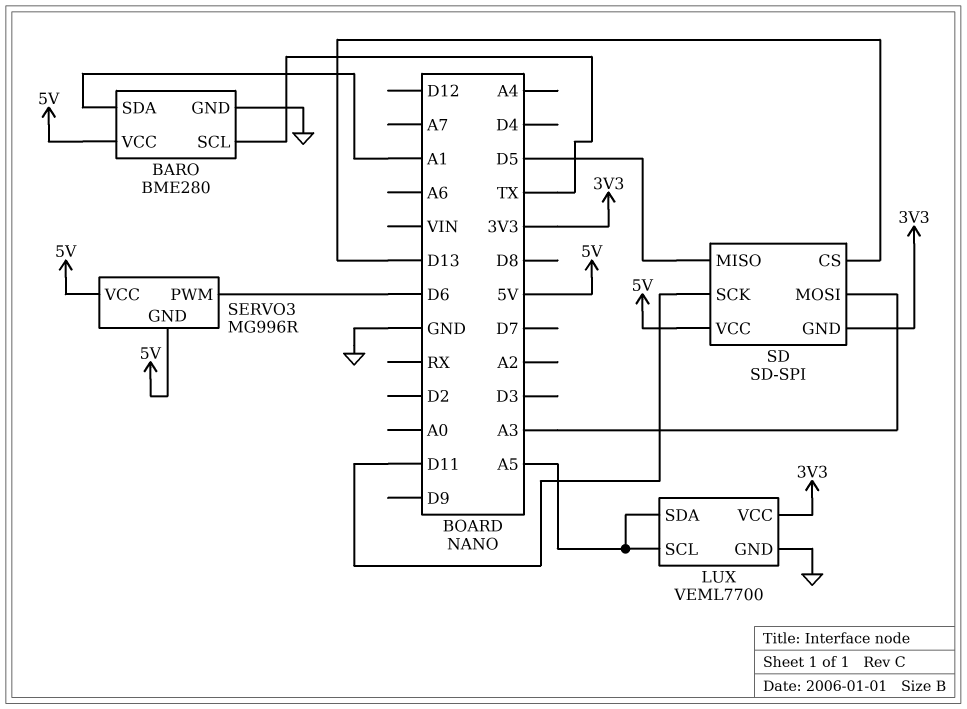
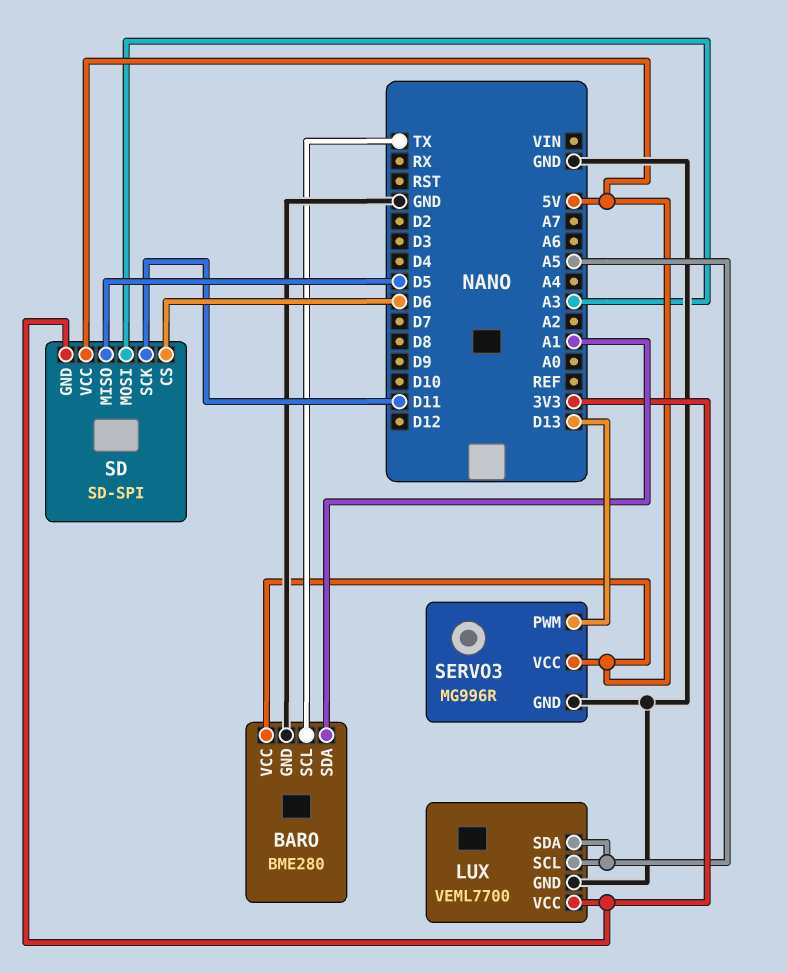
SD pin CS: D13 -> D6
SERVO3 pin GND: 5V -> GND
SERVO3 pin PWM: D6 -> D13

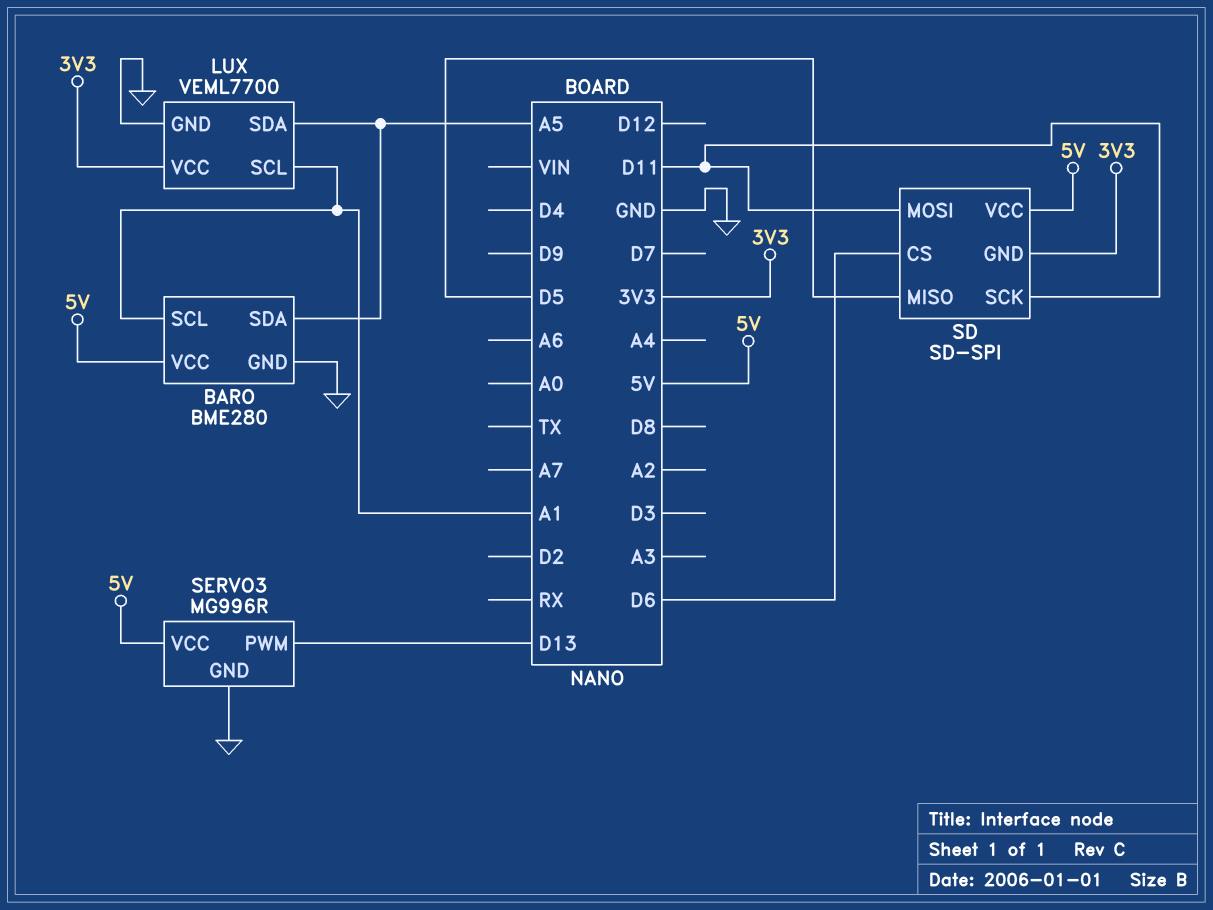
BARO pin SCL: TX -> A1
BARO pin SDA: A1 -> A5
LUX pin SCL: A5 -> A1
SD pin MOSI: A3 -> D11

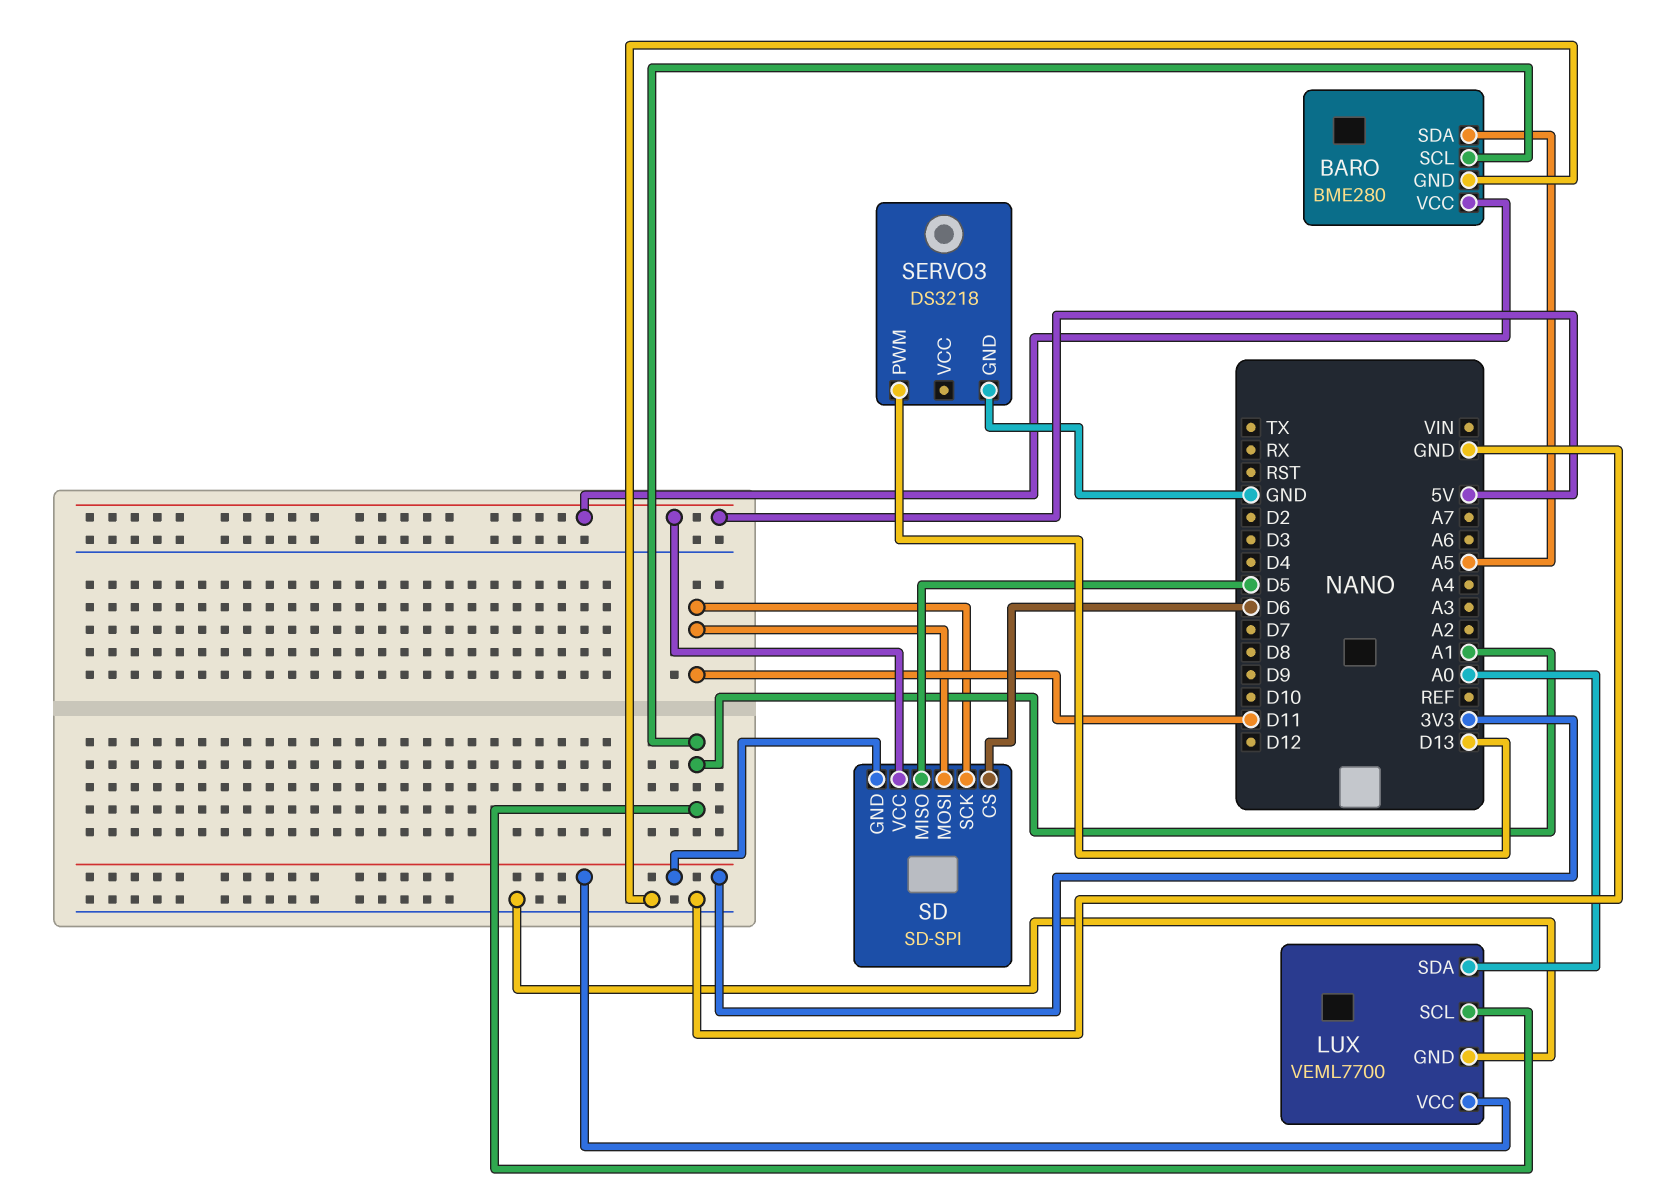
LUX pin SDA: A5 -> A0
SERVO3: MG996R -> DS3218
SERVO3 pin VCC: 5V -> none

